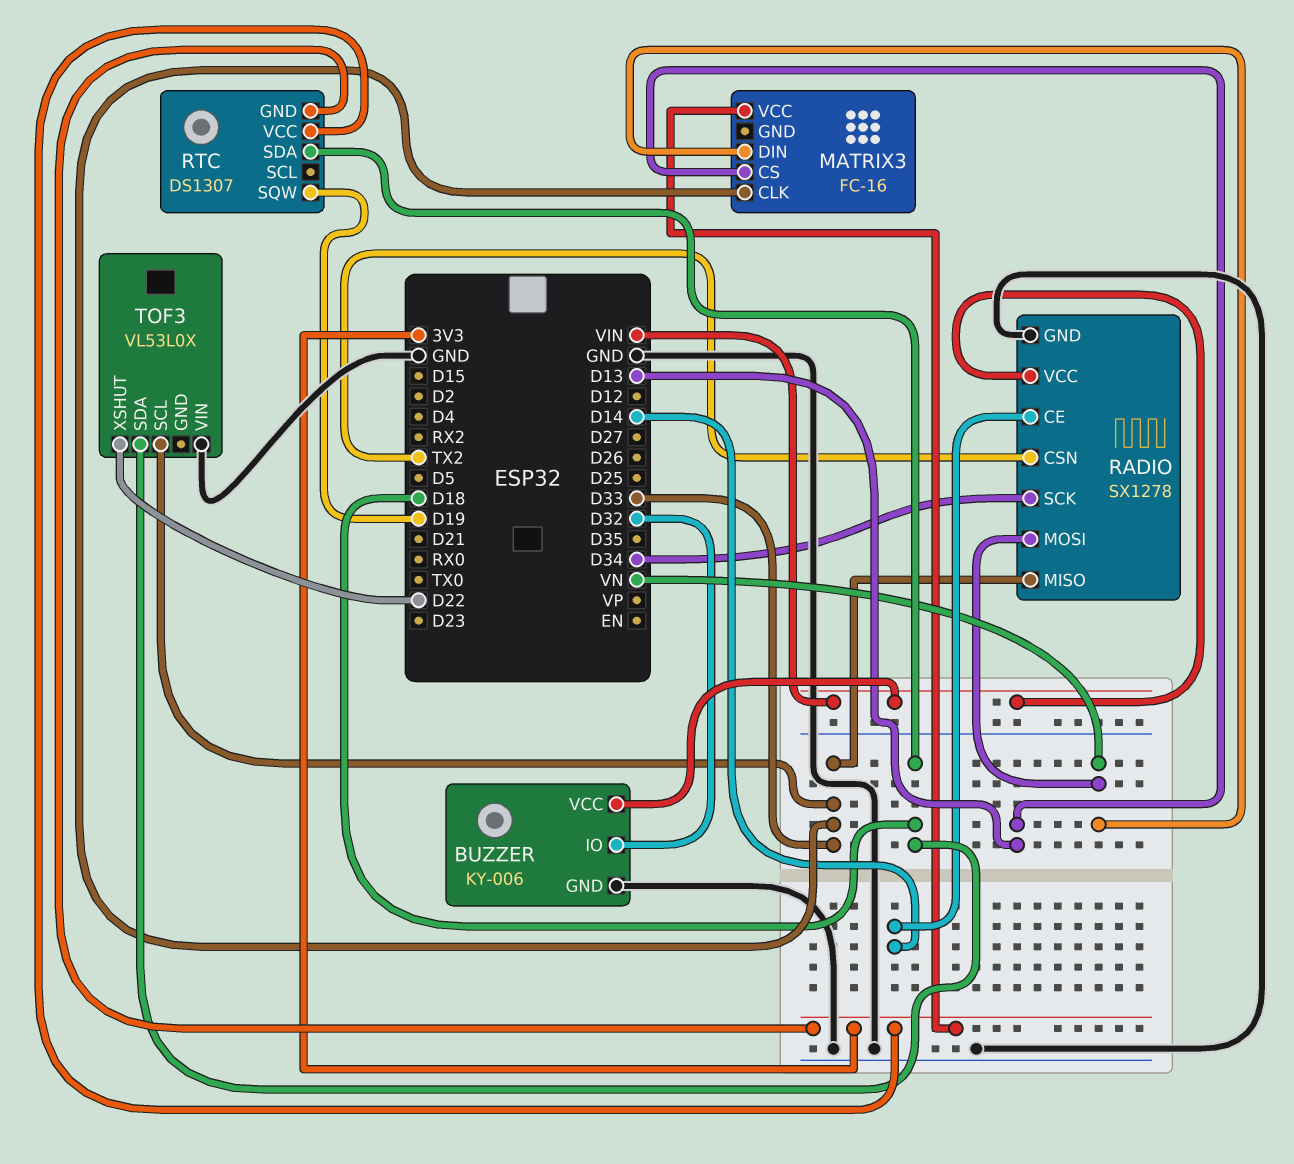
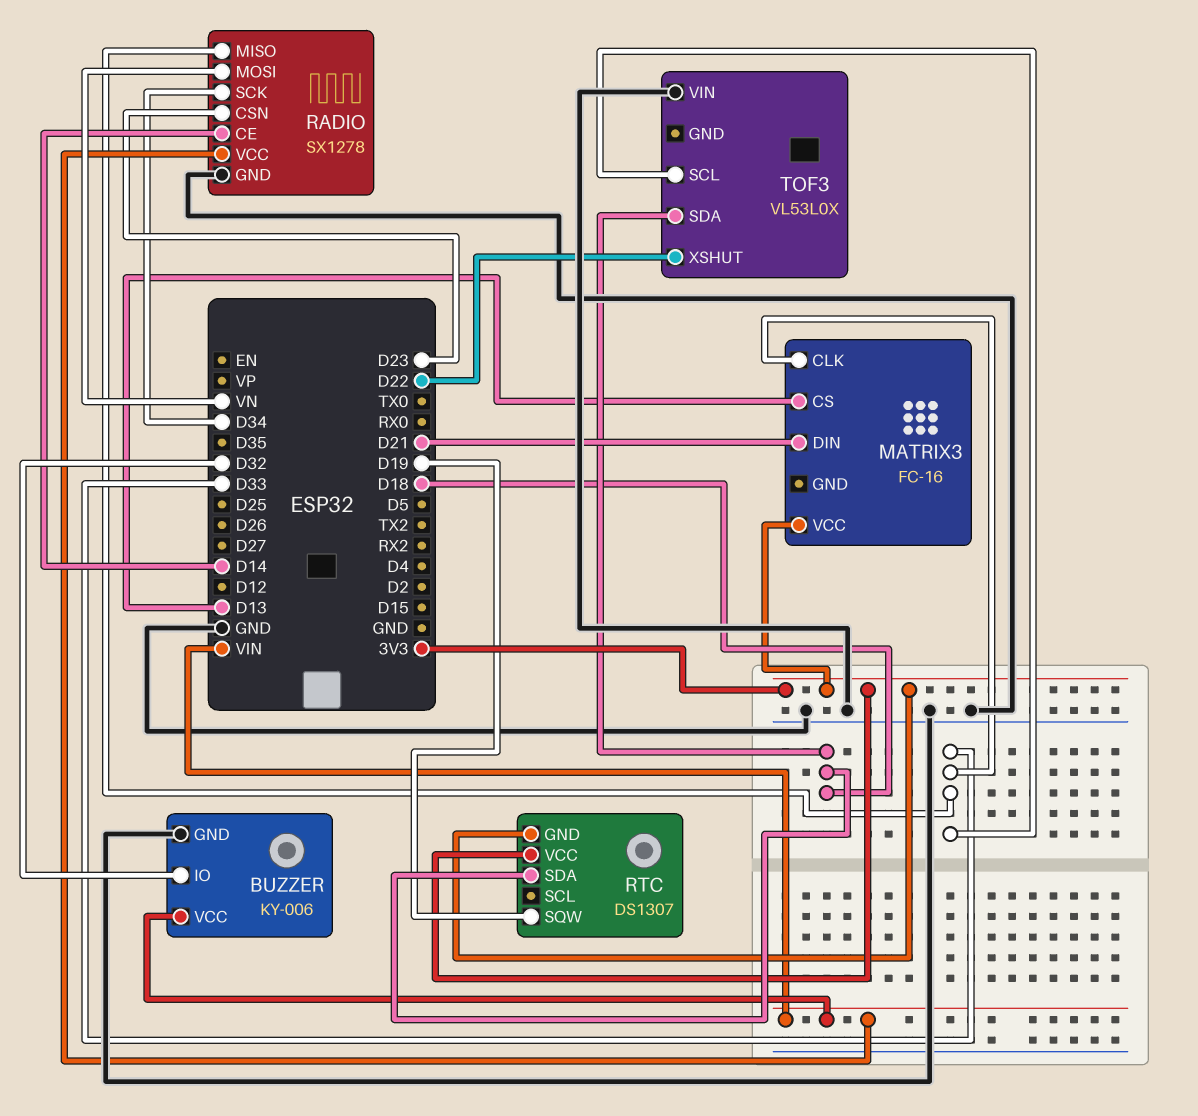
MATRIX3 pin DIN: VN -> D21
RADIO pin CSN: TX2 -> D23

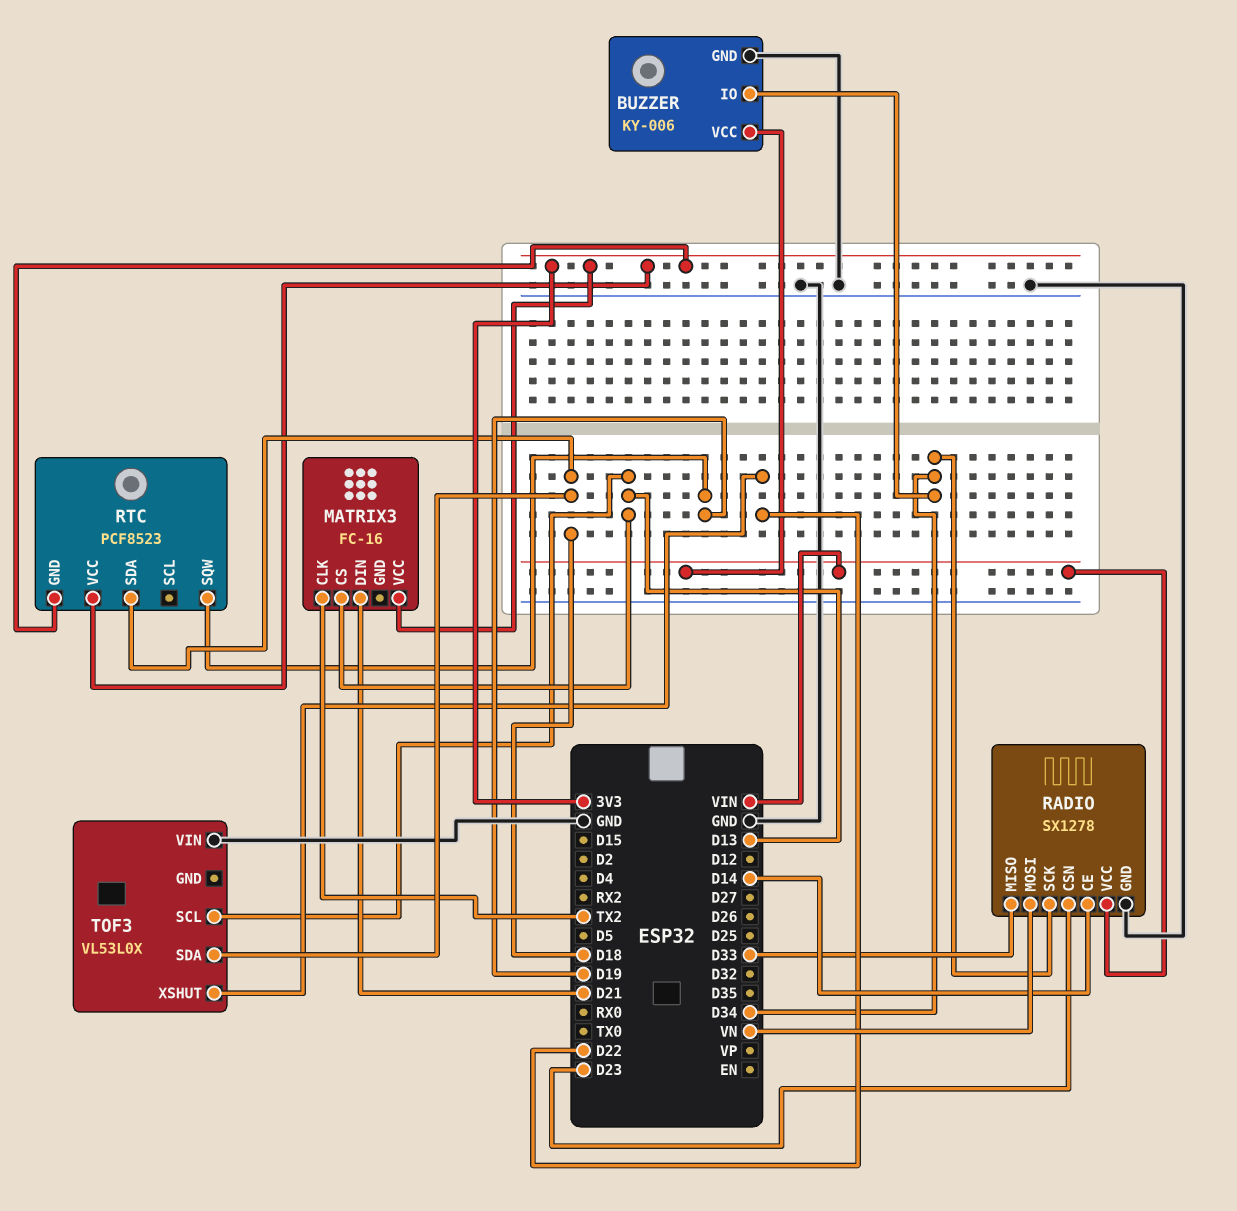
BUZZER pin IO: D32 -> D34
MATRIX3 pin CLK: D33 -> TX2
RTC: DS1307 -> PCF8523
TOF3 pin SCL: D33 -> D13

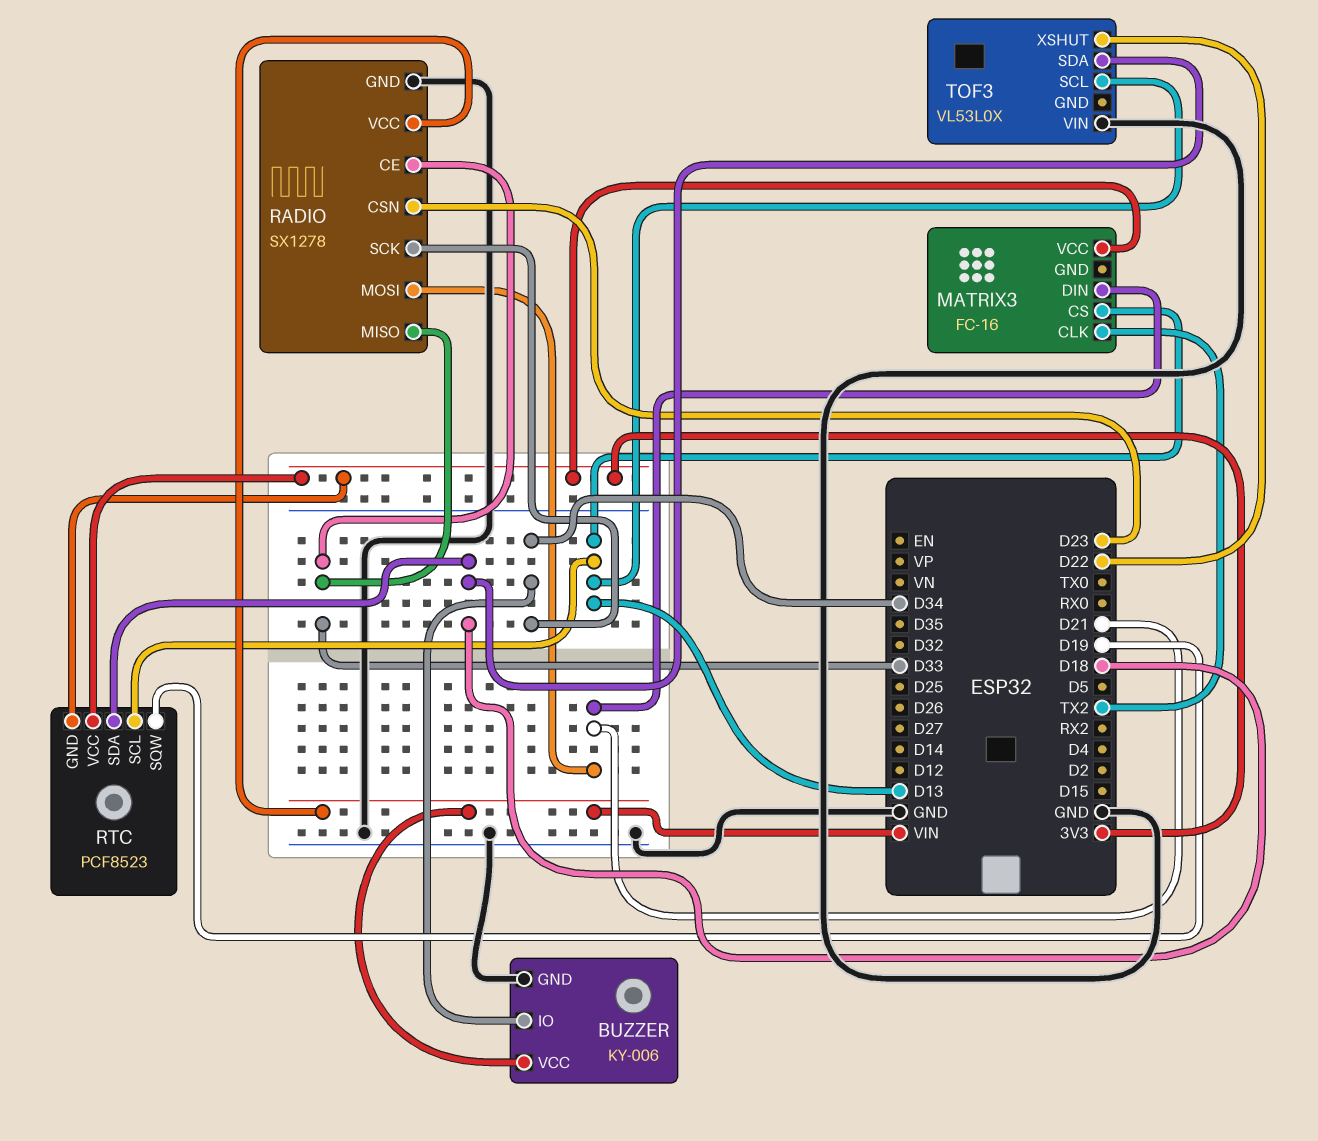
RADIO pin CE: D14 -> D33
RADIO pin MOSI: VN -> D21
RTC pin SCL: none -> D13

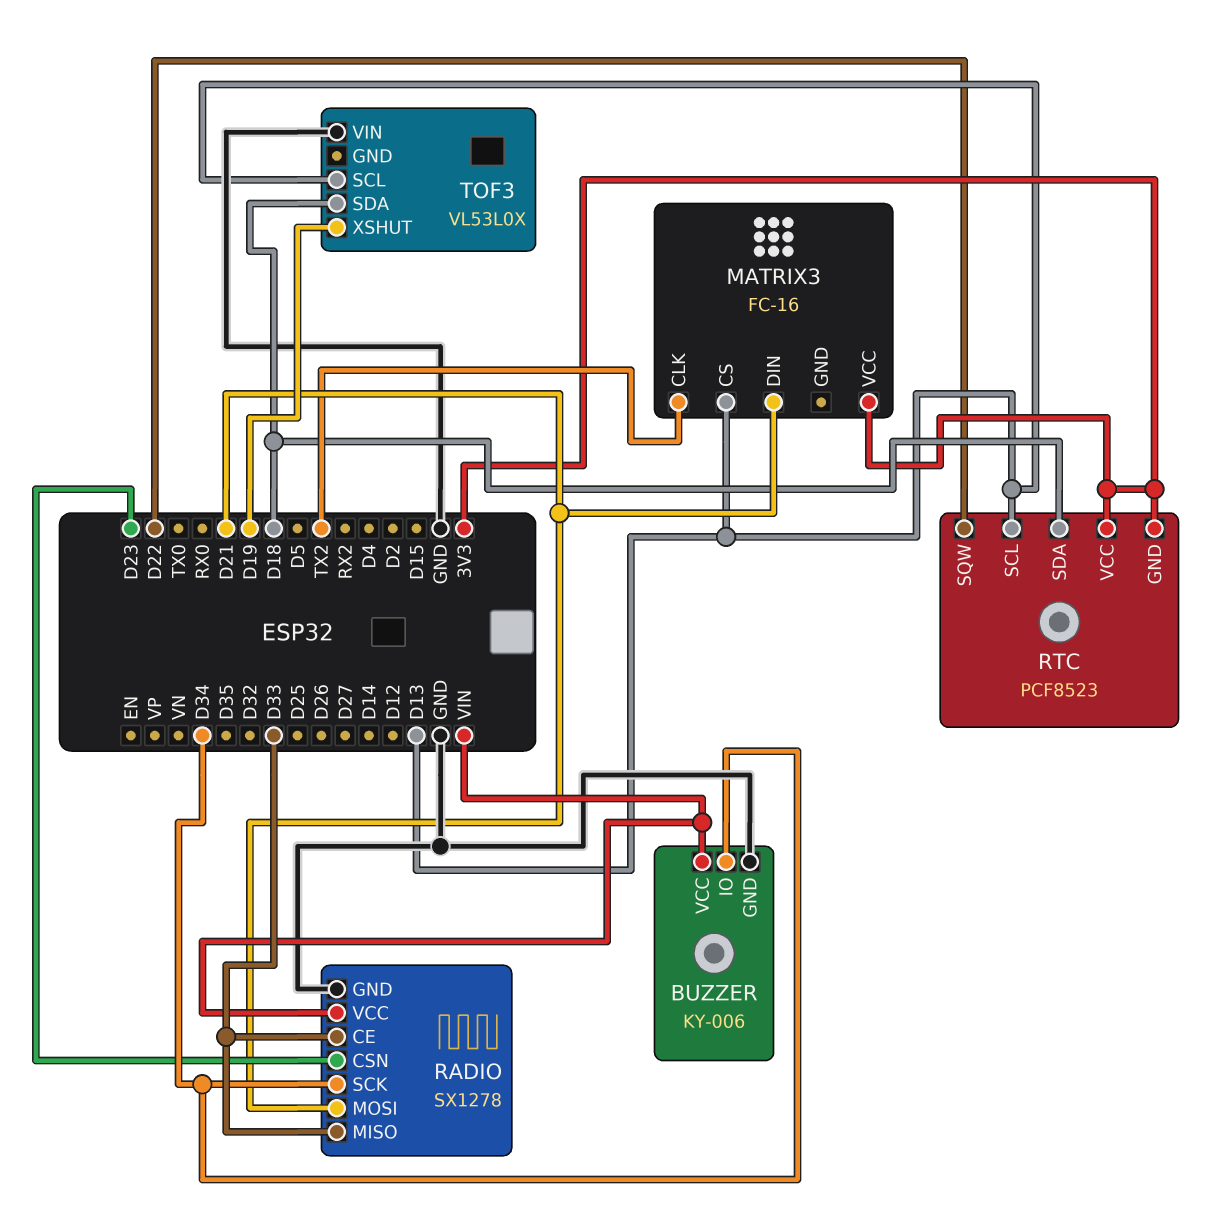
RTC pin SQW: D19 -> D22
TOF3 pin XSHUT: D22 -> D19

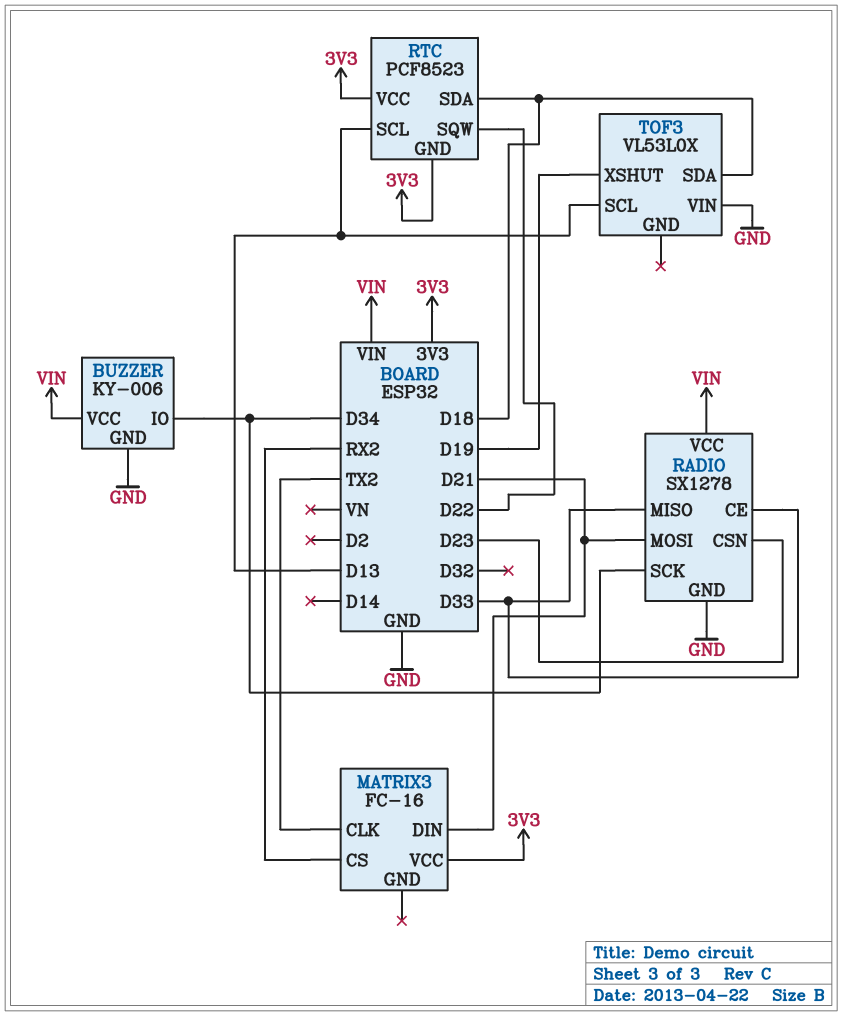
MATRIX3 pin CS: D13 -> RX2

